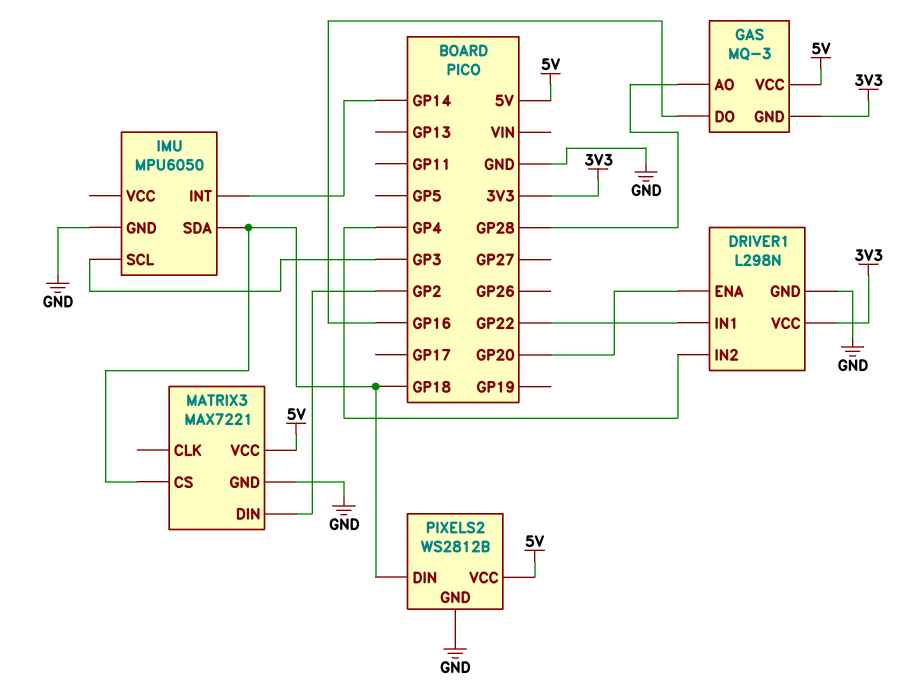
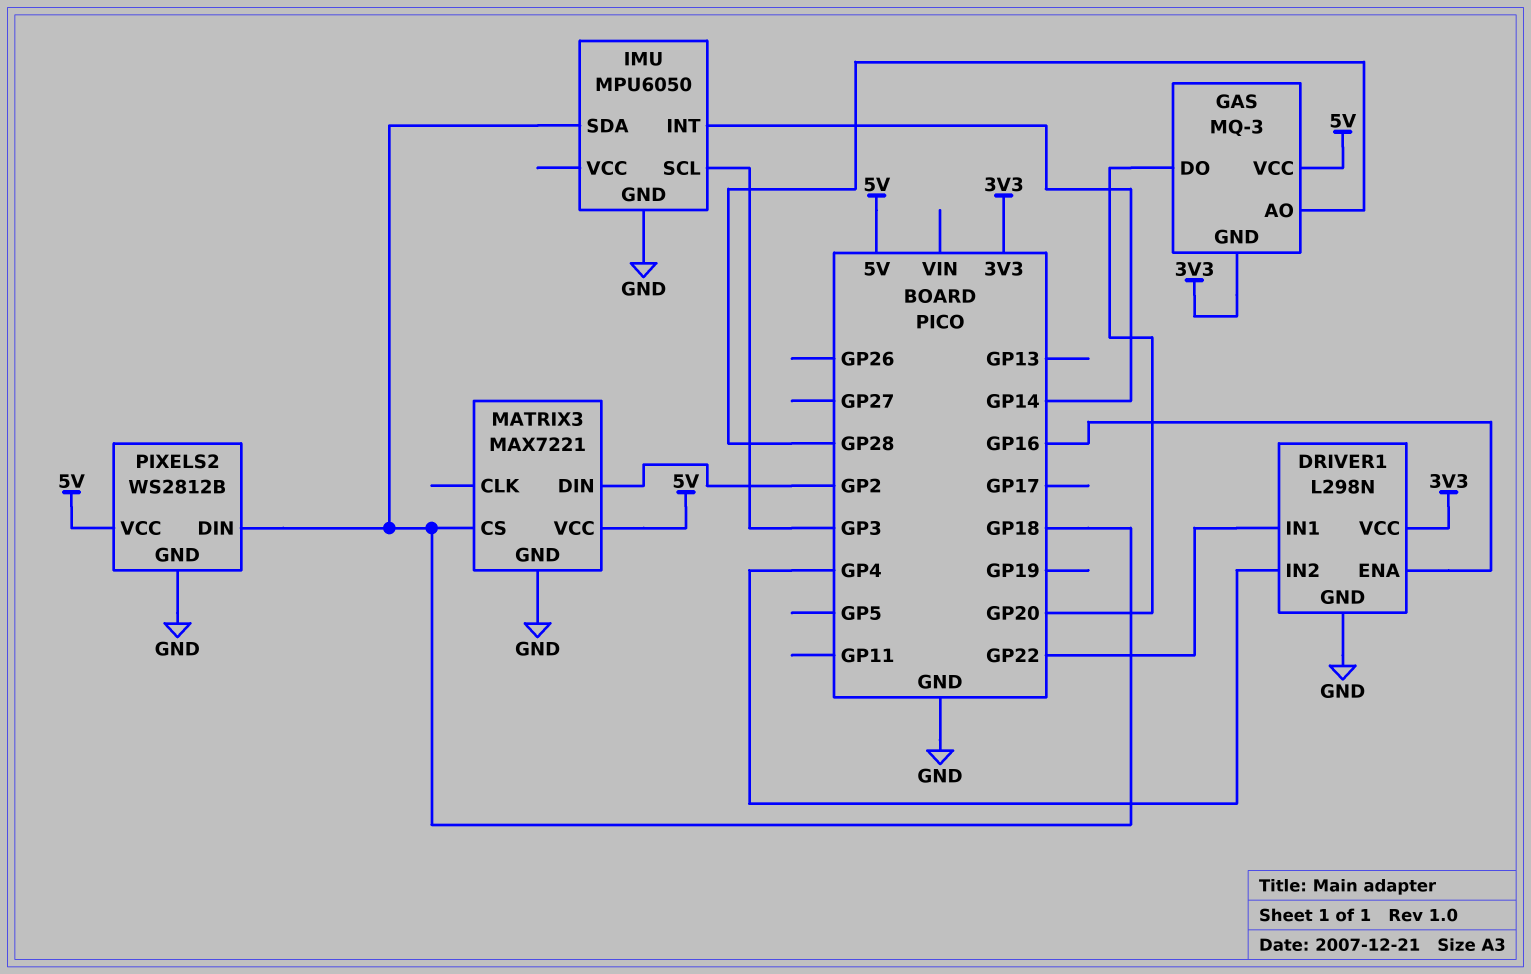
DRIVER1 pin ENA: GP20 -> GP16
GAS pin DO: GP16 -> GP20

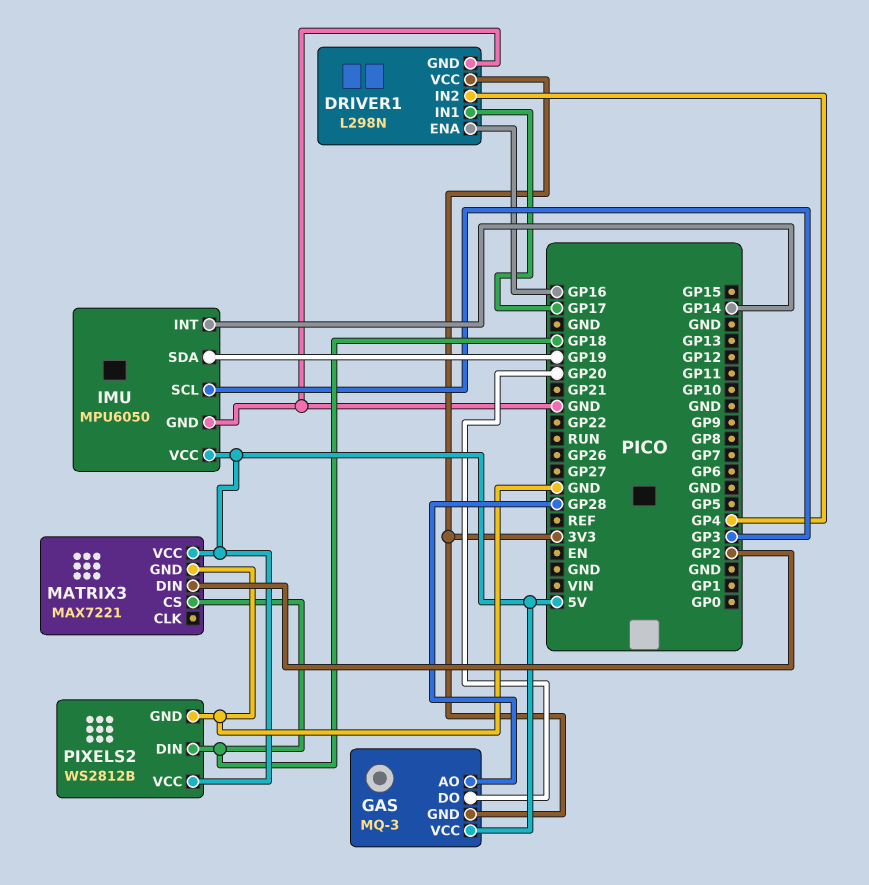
DRIVER1 pin IN1: GP22 -> GP17
IMU pin SDA: GP18 -> GP19
IMU pin VCC: none -> 5V

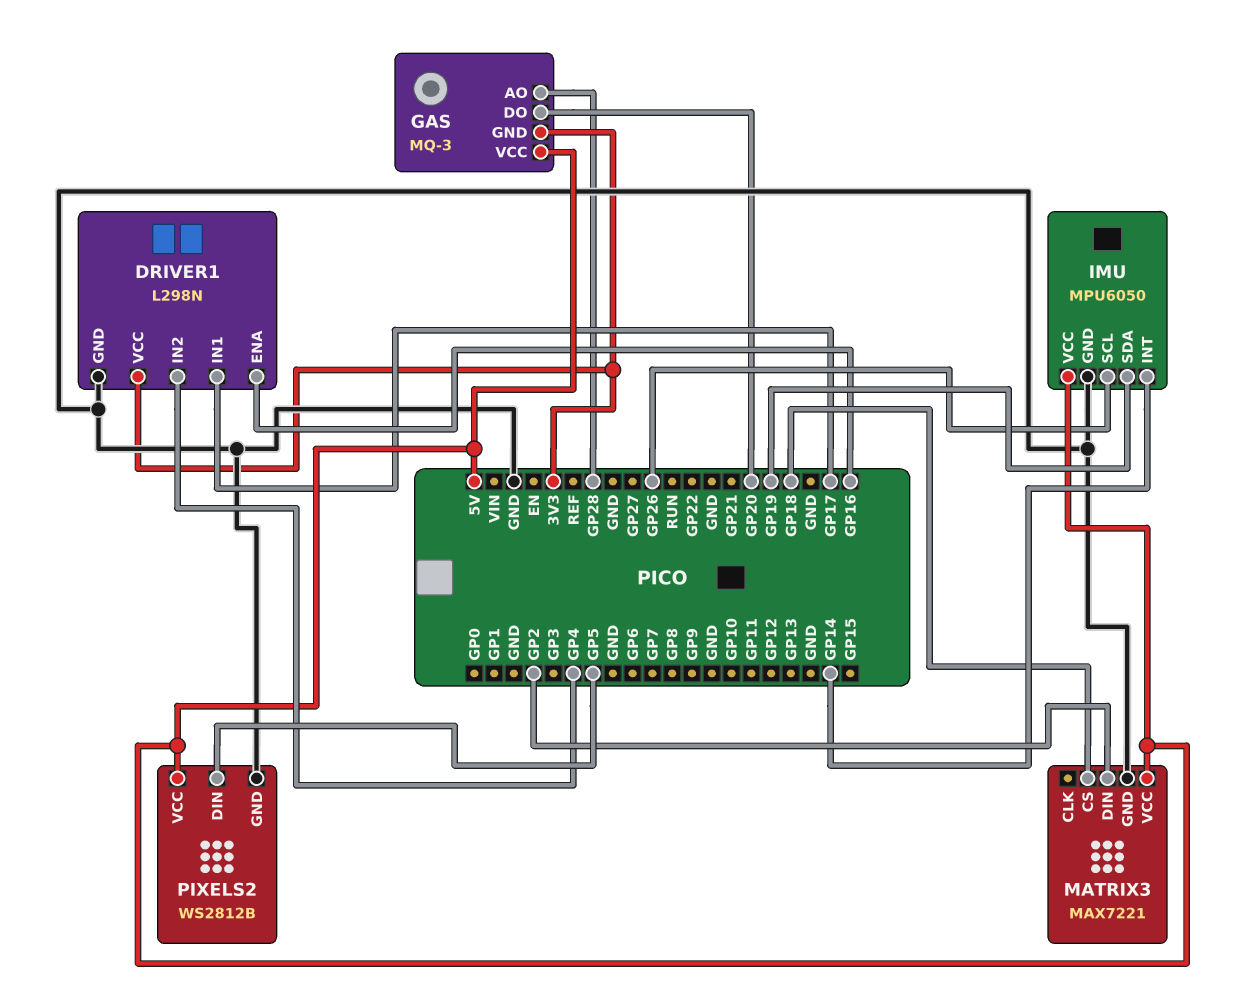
IMU pin SCL: GP3 -> GP26
PIXELS2 pin DIN: GP18 -> GP5

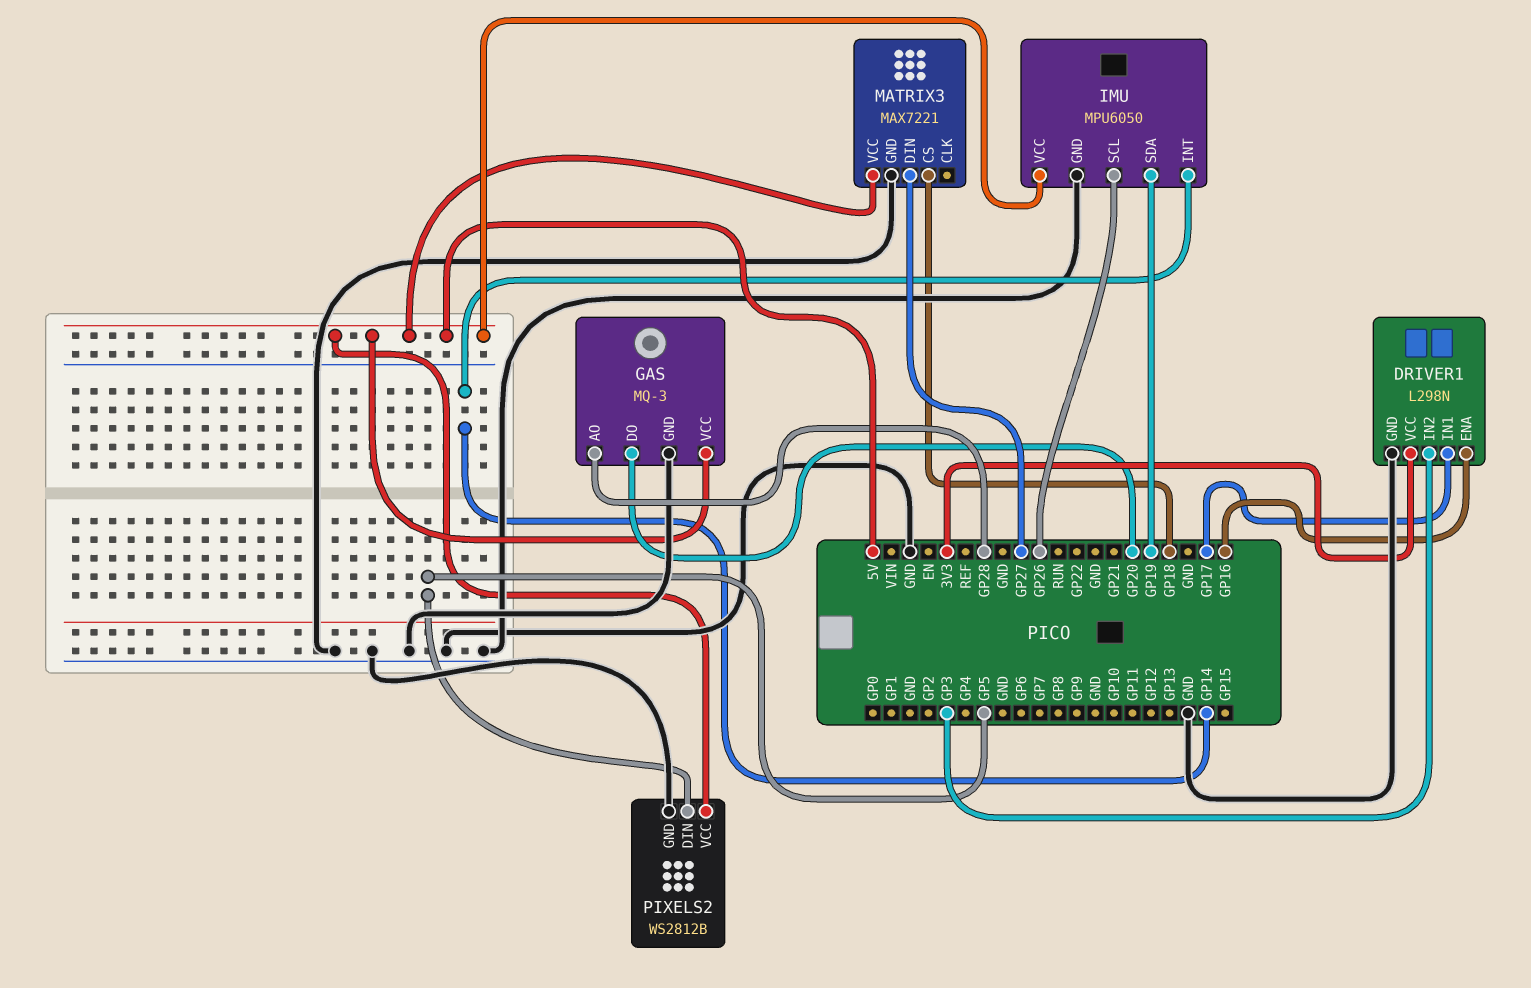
DRIVER1 pin IN2: GP4 -> GP3
GAS pin GND: 3V3 -> GND
MATRIX3 pin DIN: GP2 -> GP27

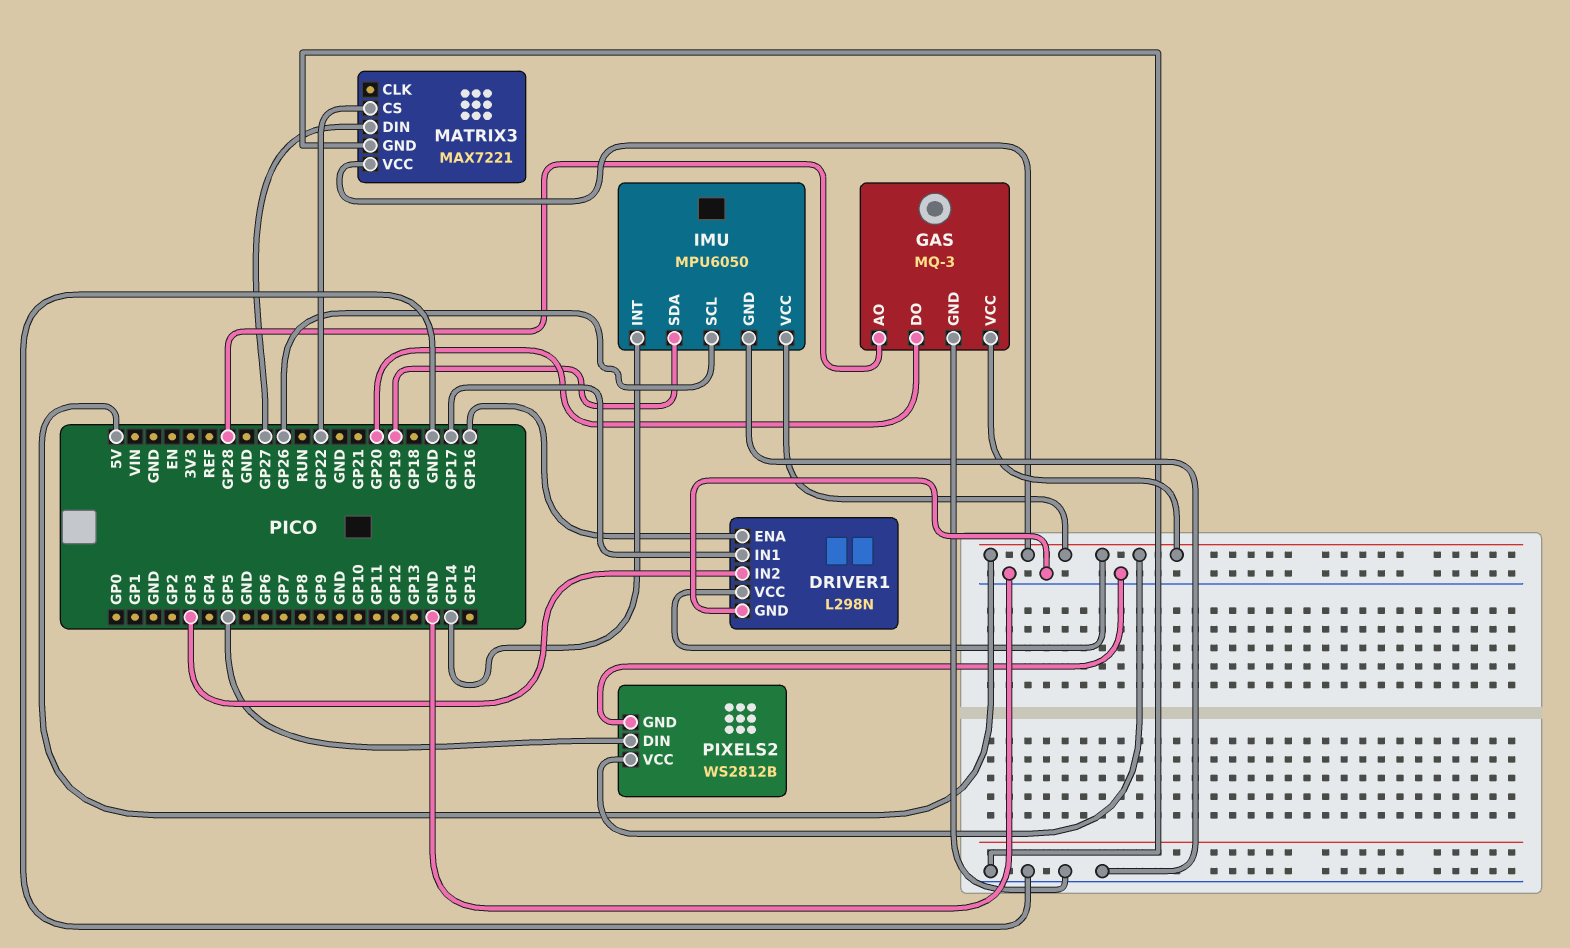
DRIVER1 pin VCC: 3V3 -> 5V
MATRIX3 pin CS: GP18 -> GP22

